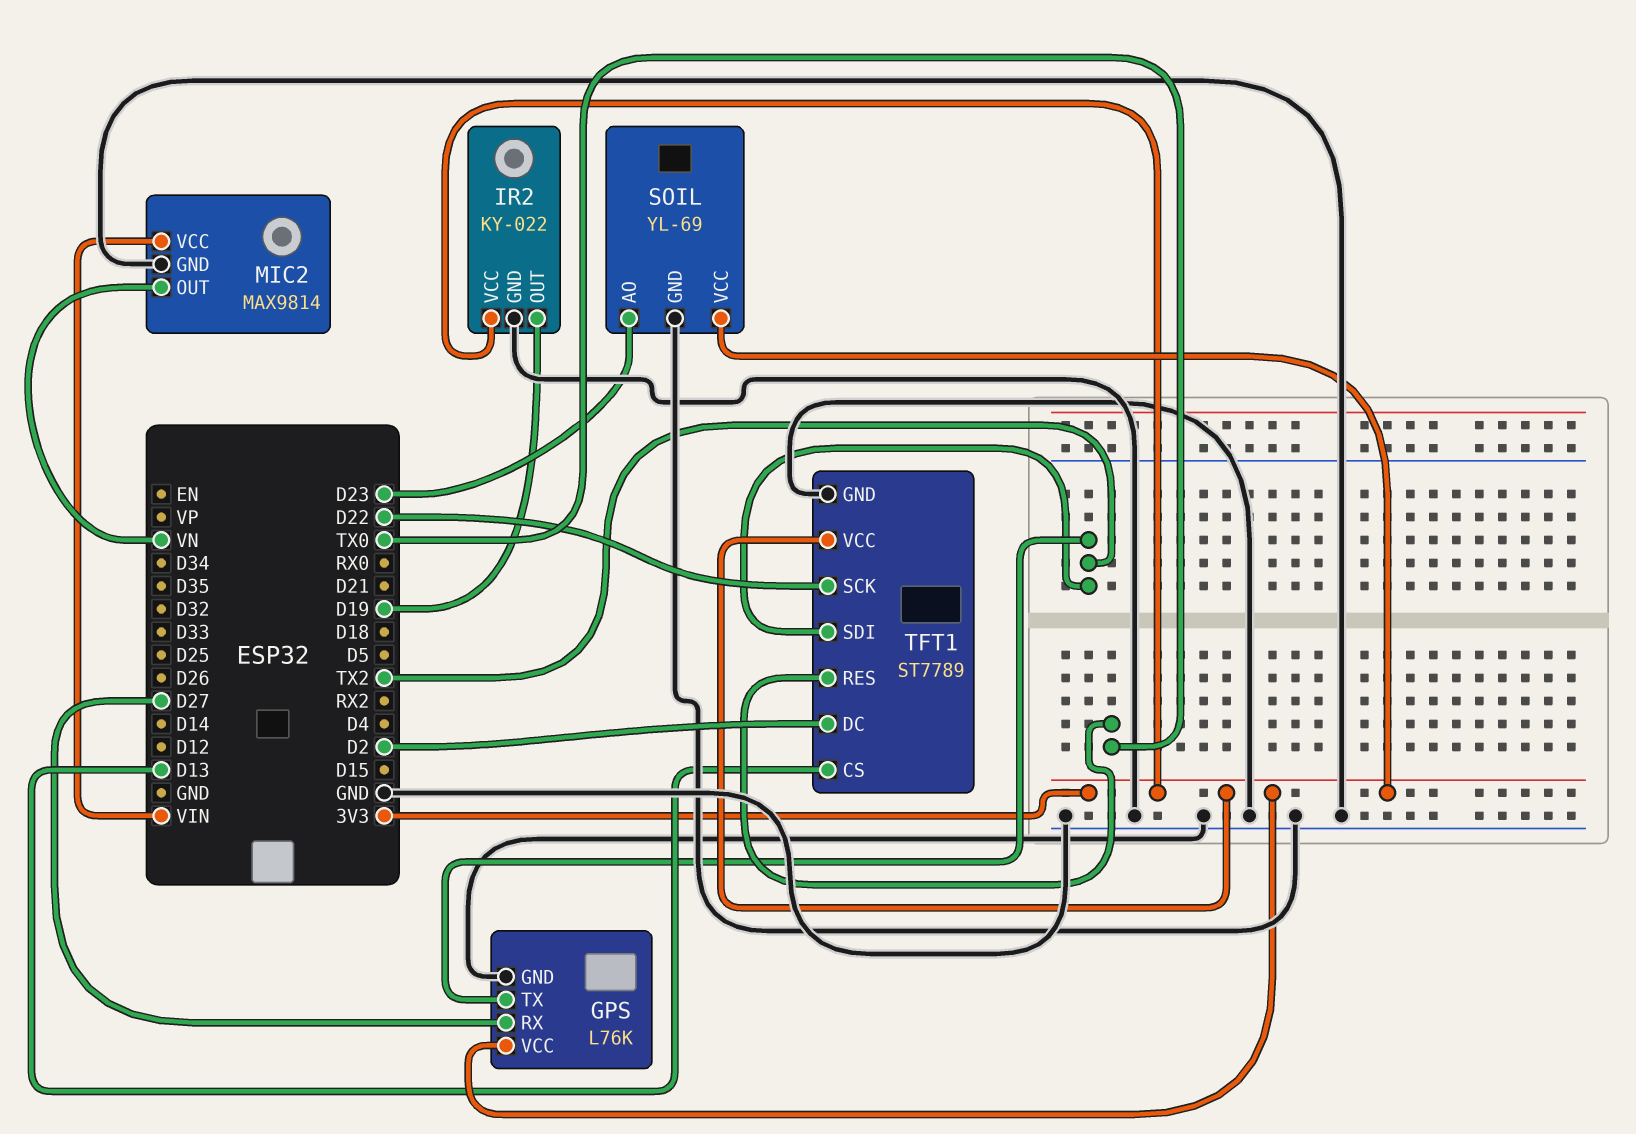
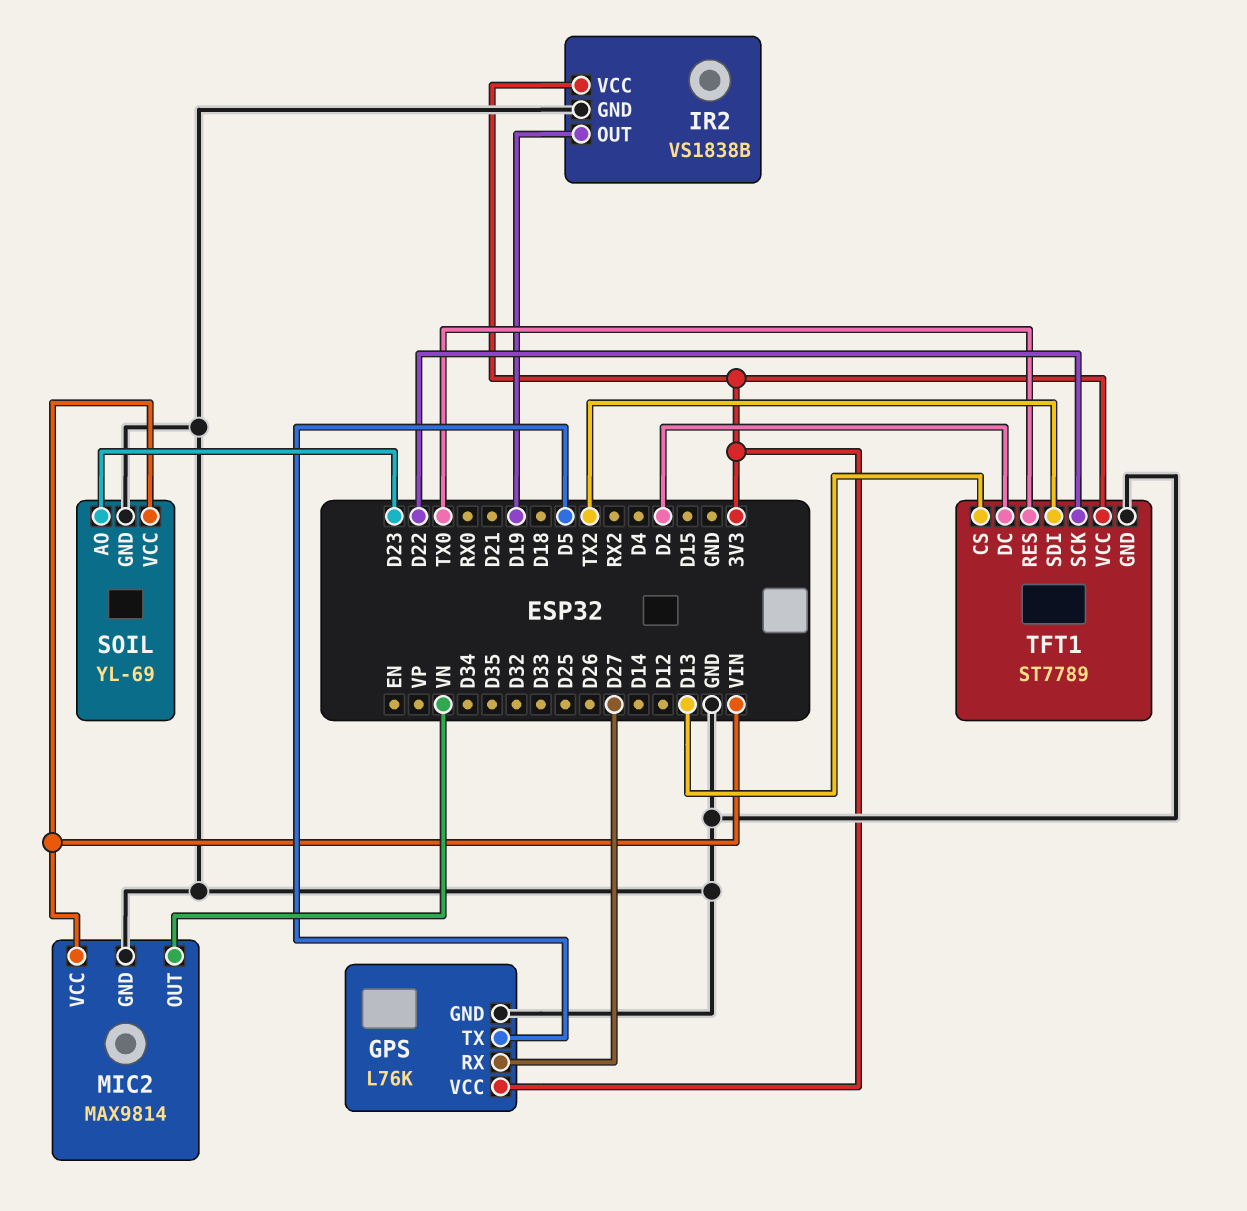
GPS pin TX: TX2 -> D5
IR2: KY-022 -> VS1838B
SOIL pin VCC: 3V3 -> VIN

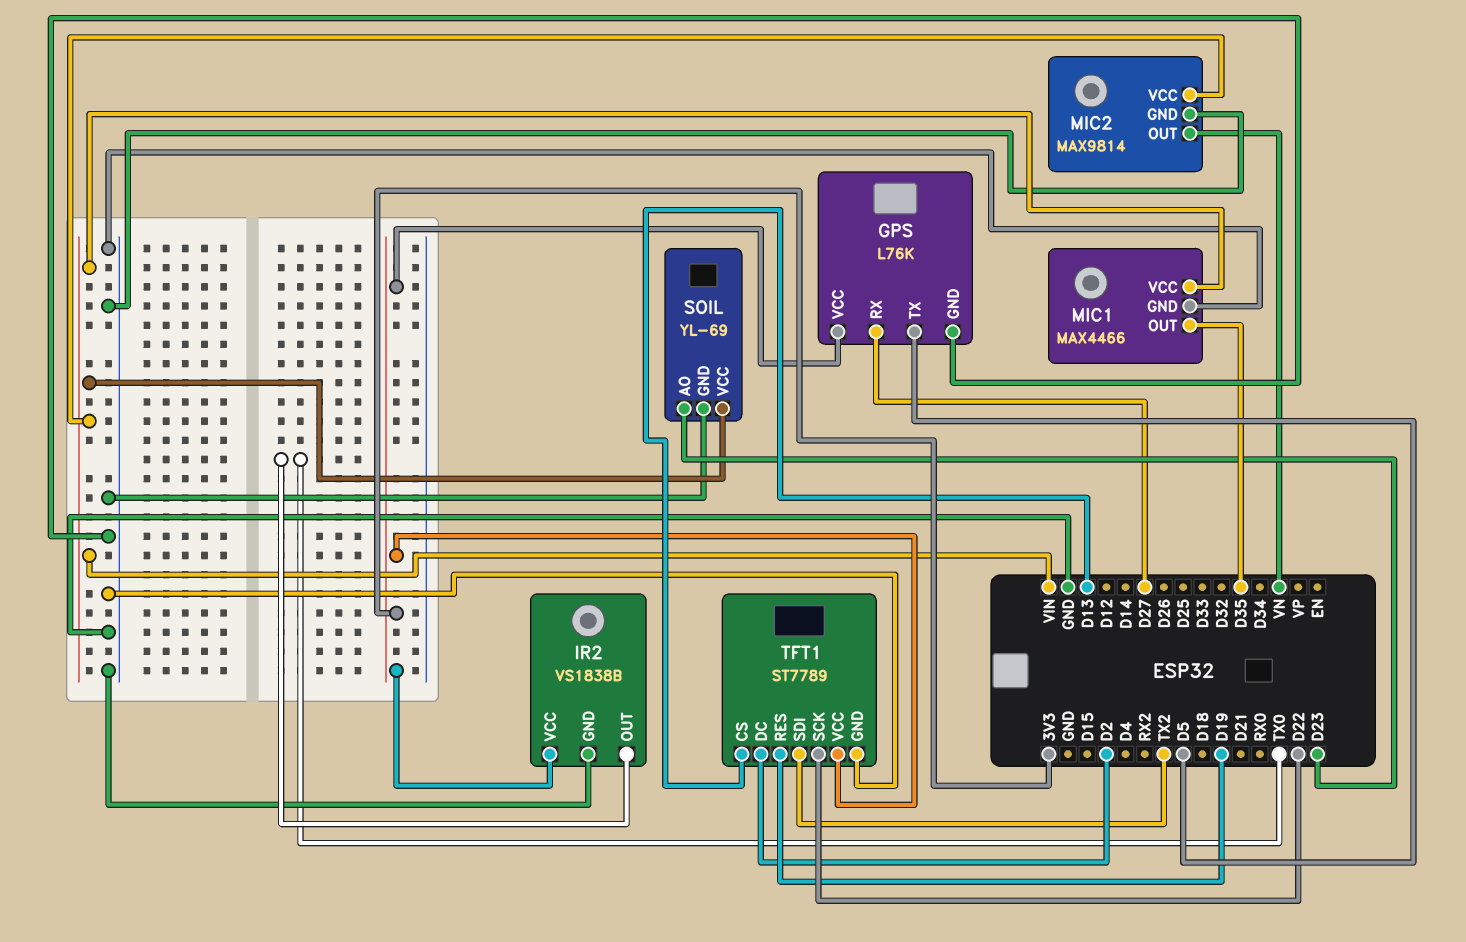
IR2 pin OUT: D19 -> TX0
MIC1: none -> MAX4466
MIC1 pin GND: none -> GND
MIC1 pin OUT: none -> D35
MIC1 pin VCC: none -> VIN
TFT1 pin RES: TX0 -> D19

